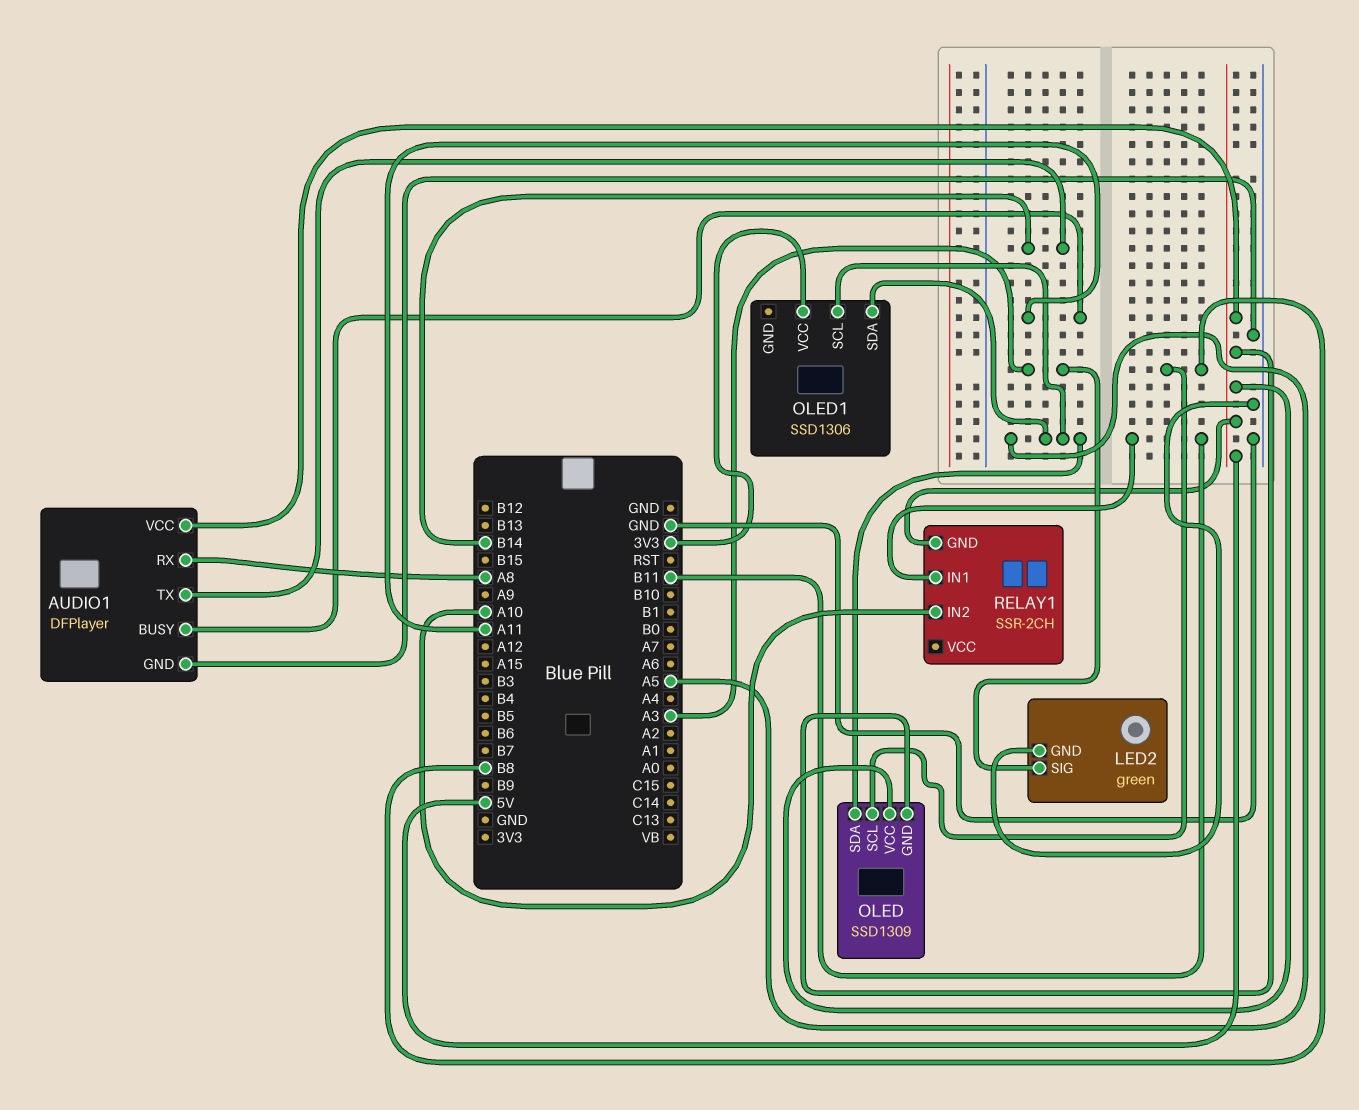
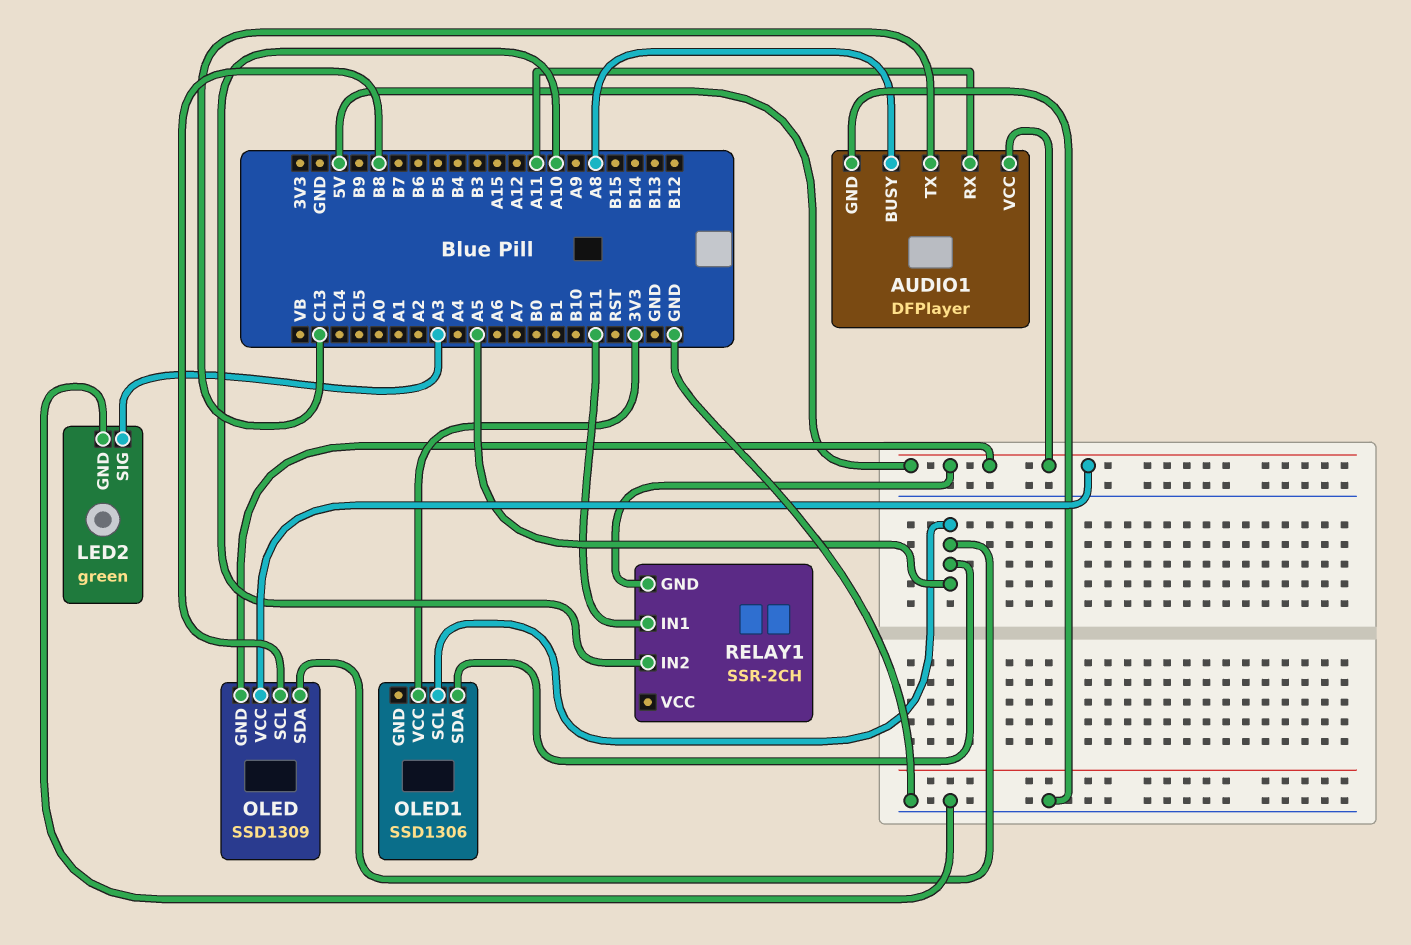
AUDIO1 pin BUSY: A11 -> A8
AUDIO1 pin RX: A8 -> A11
AUDIO1 pin TX: B14 -> C13

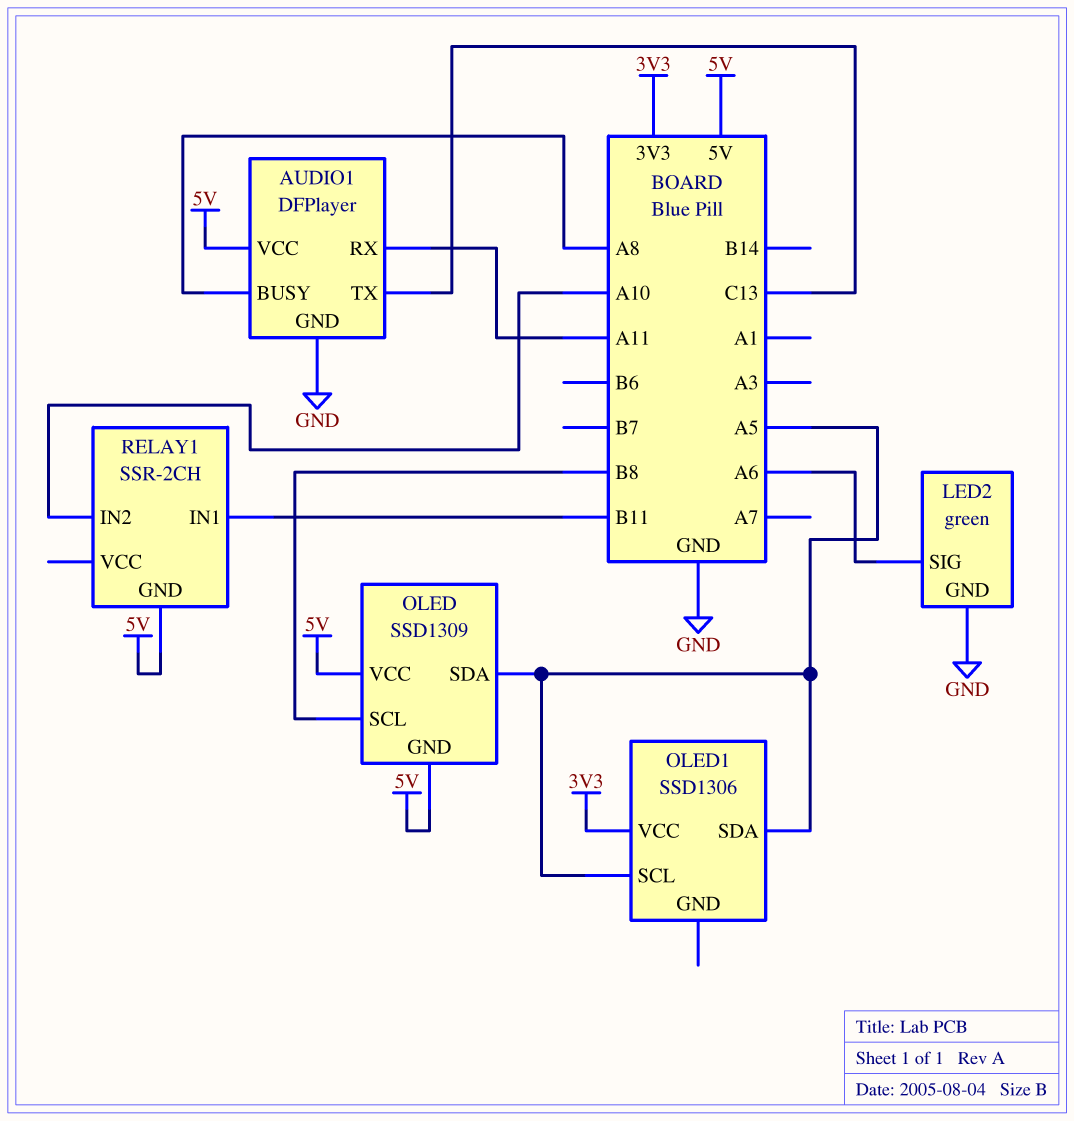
LED2 pin SIG: A3 -> A6

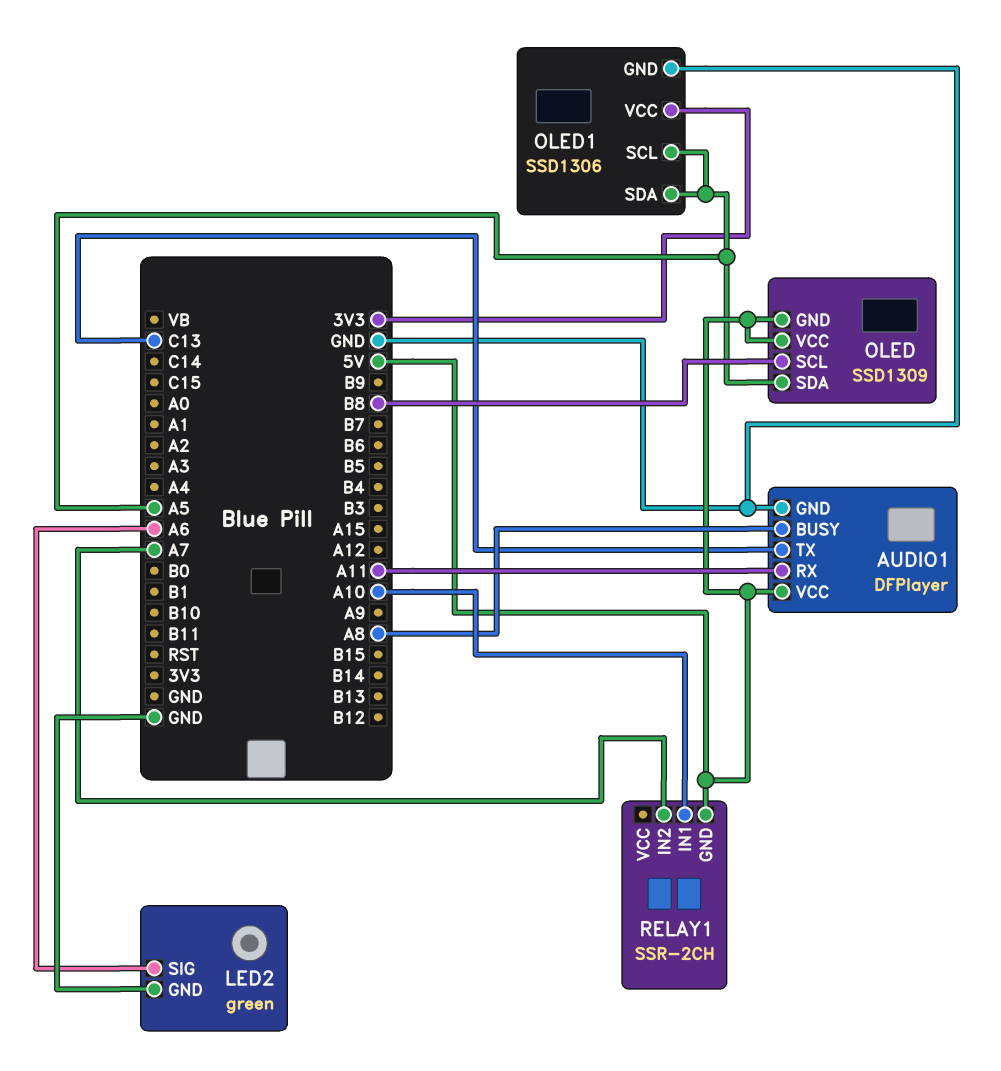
OLED1 pin GND: none -> GND
RELAY1 pin IN1: B11 -> A10
RELAY1 pin IN2: A10 -> A7

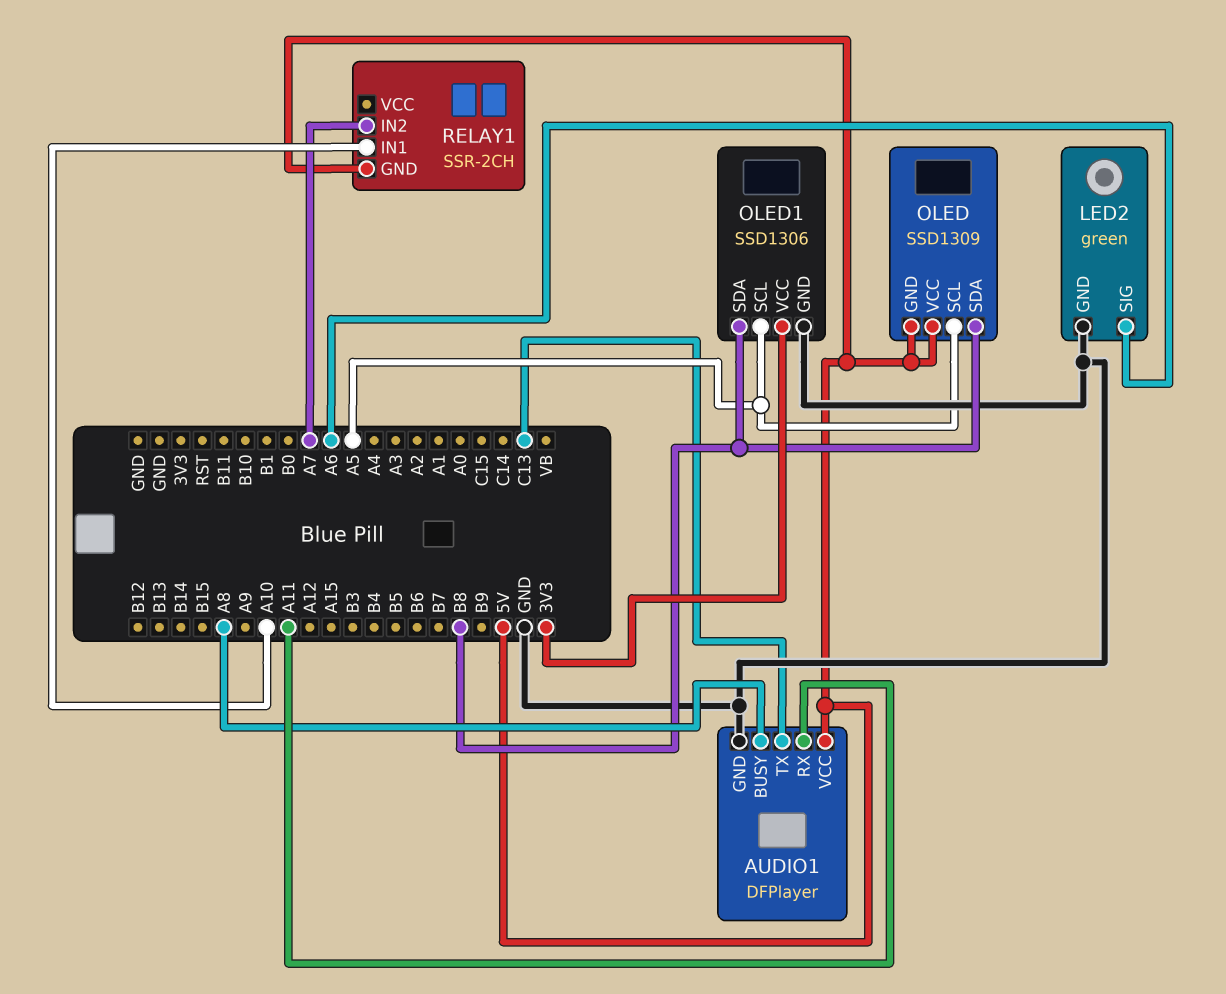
OLED pin SCL: B8 -> A5
OLED pin SDA: A5 -> B8
OLED1 pin SDA: A5 -> B8

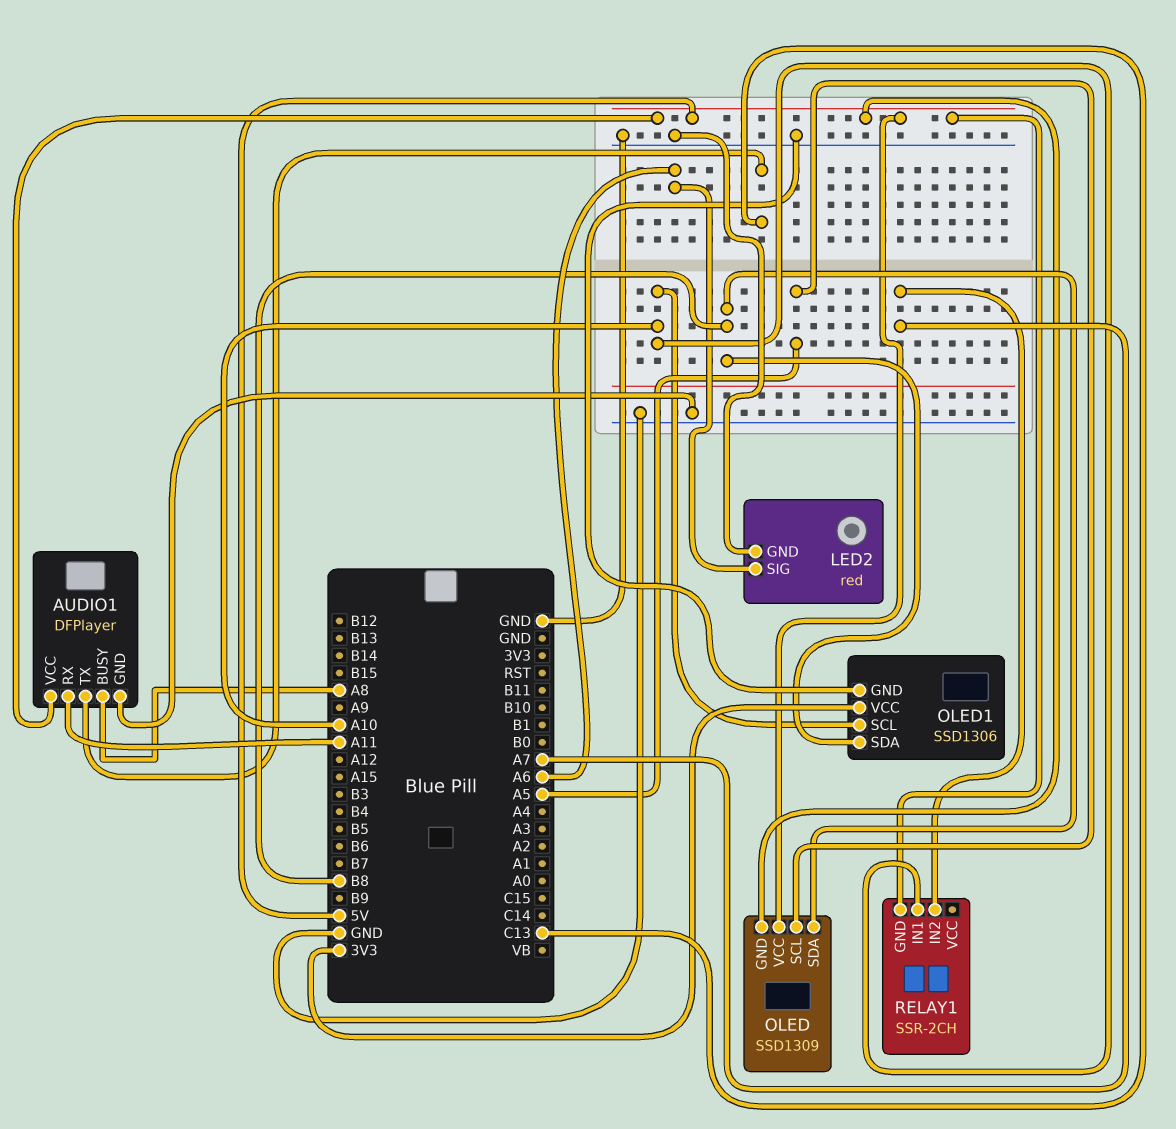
LED2: green -> red
OLED1 pin SCL: A5 -> A10

